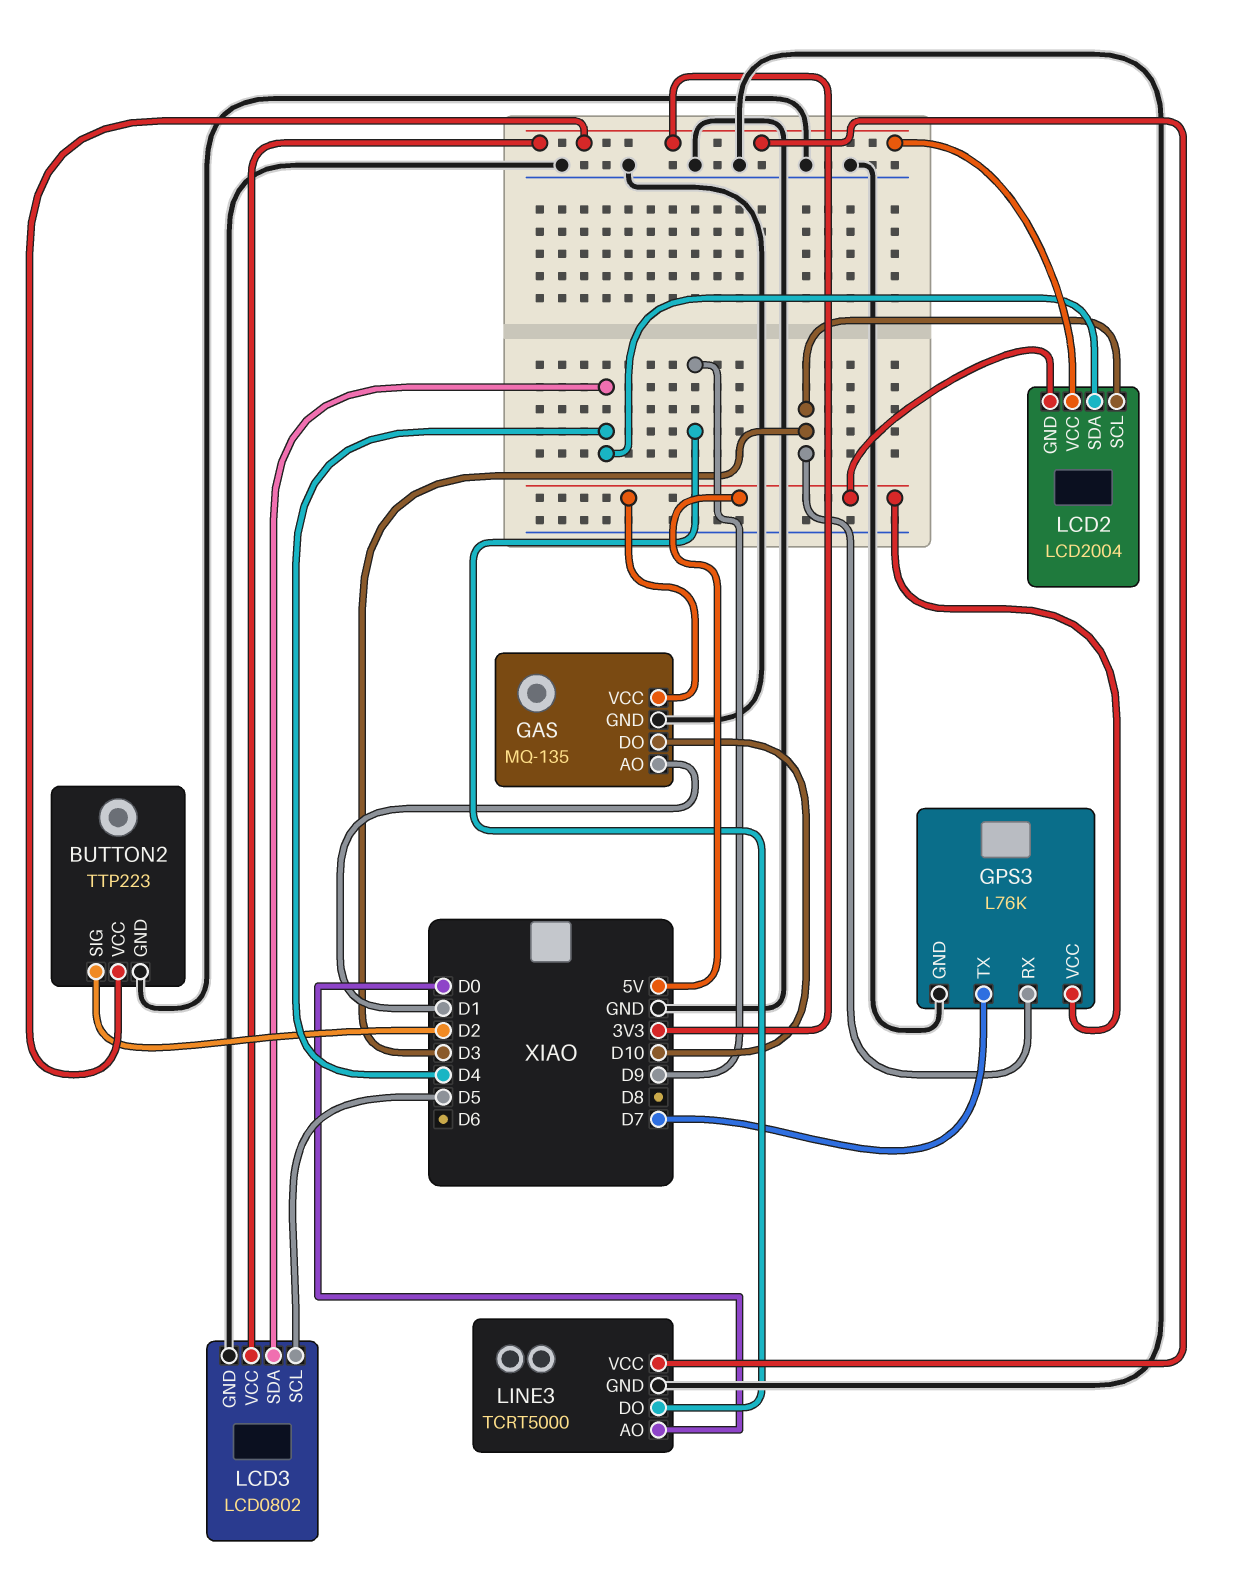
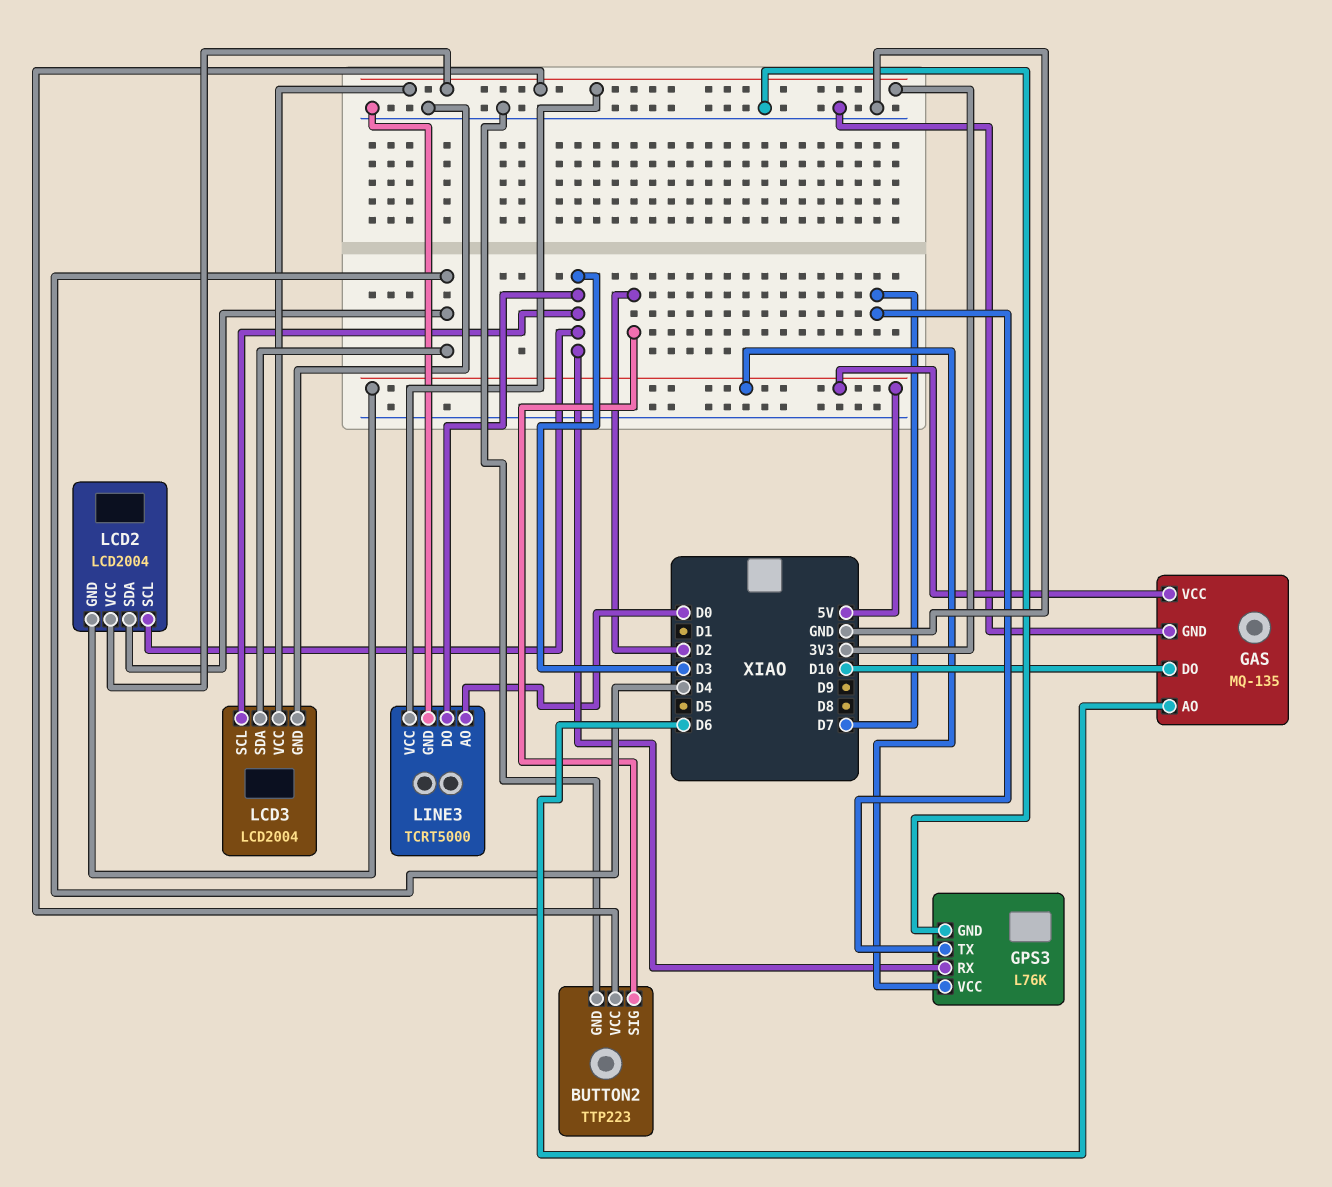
GAS pin AO: D1 -> D6
LCD3: LCD0802 -> LCD2004
LCD3 pin SCL: D5 -> D3
LINE3 pin DO: D9 -> D3

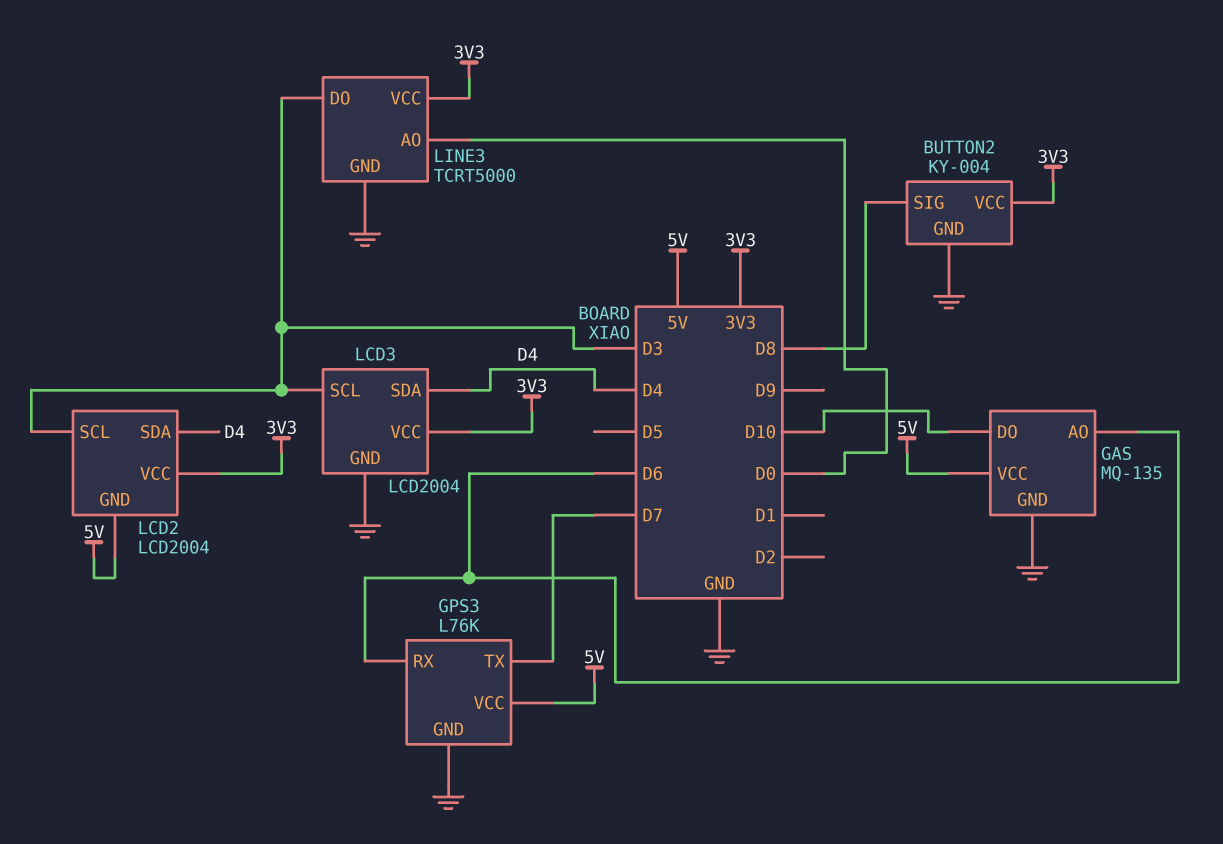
BUTTON2: TTP223 -> KY-004
BUTTON2 pin SIG: D2 -> D8
GPS3 pin RX: D3 -> D6

